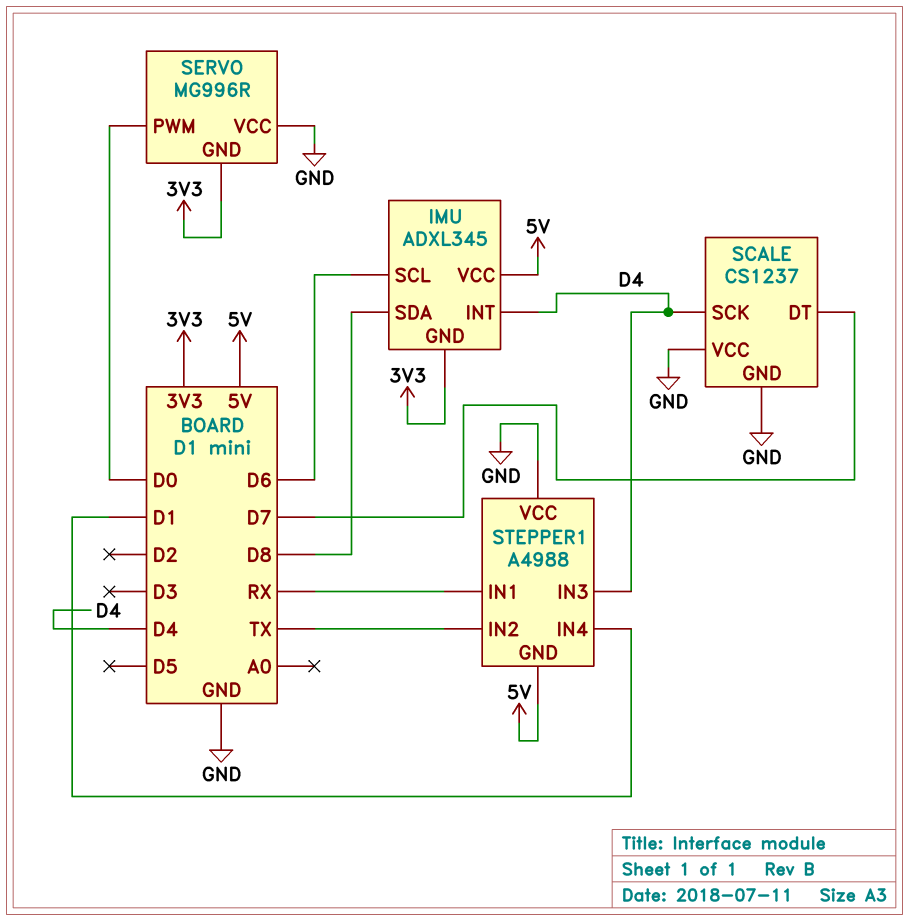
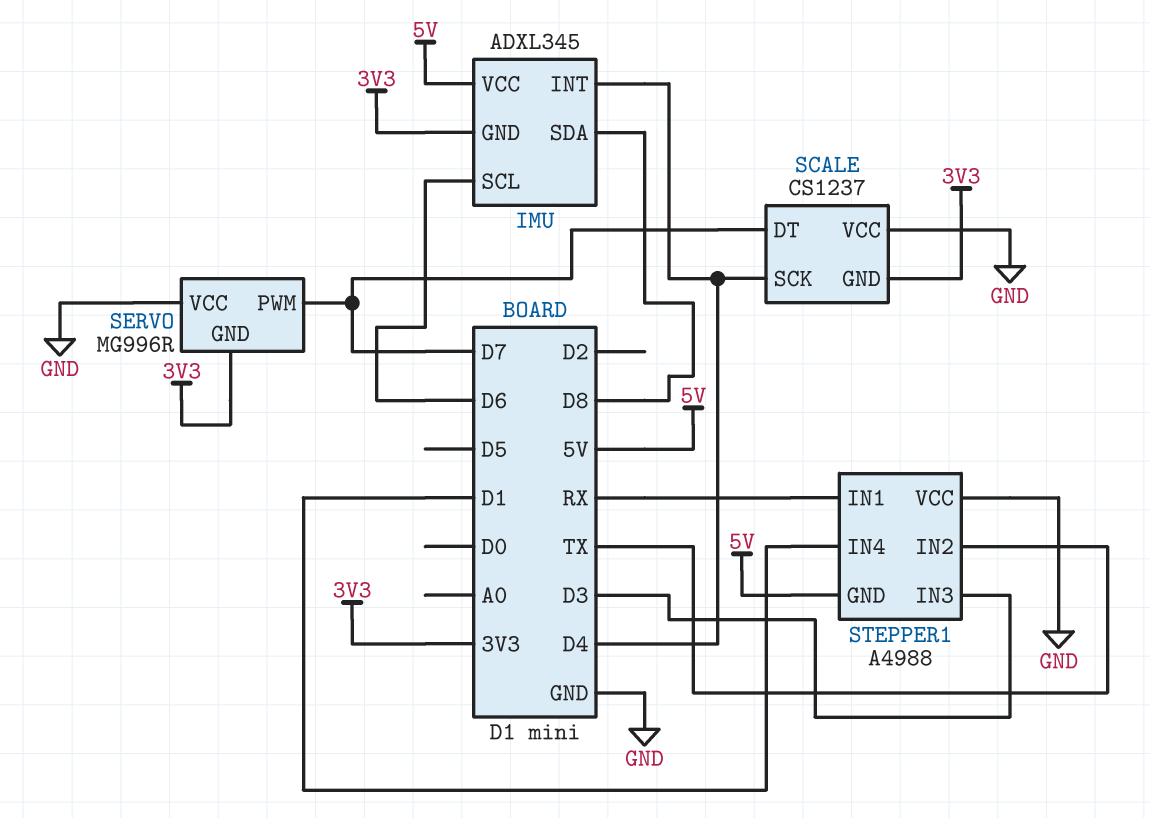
SCALE pin GND: GND -> 3V3
SERVO pin PWM: D0 -> D7
STEPPER1 pin IN3: D4 -> D3

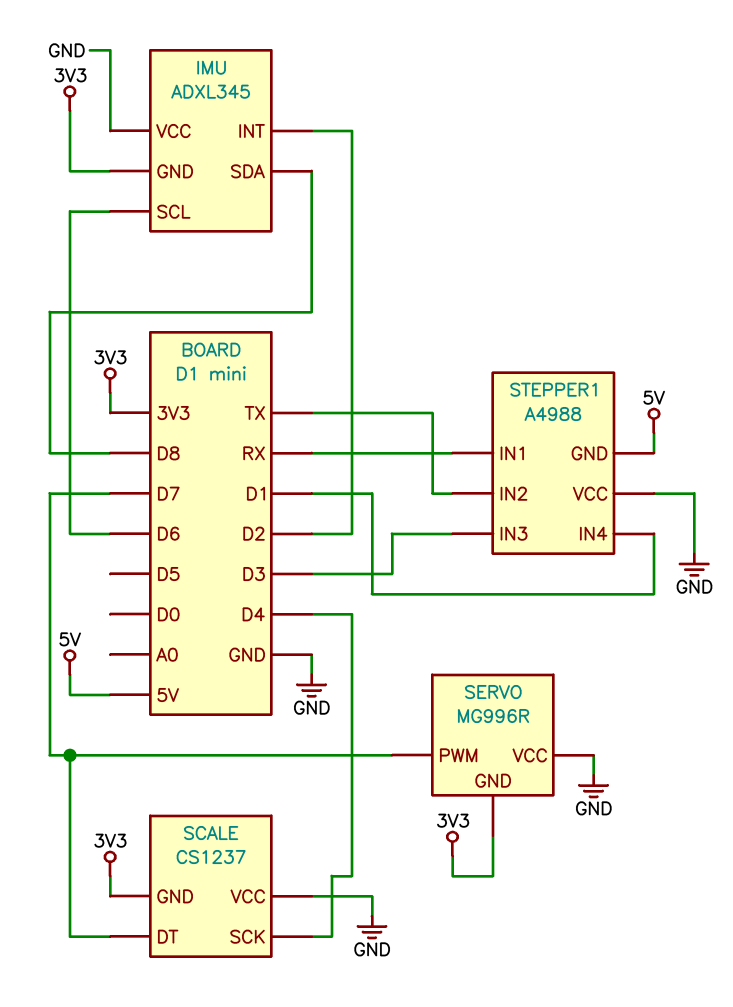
IMU pin INT: D4 -> D2
IMU pin VCC: 5V -> GND

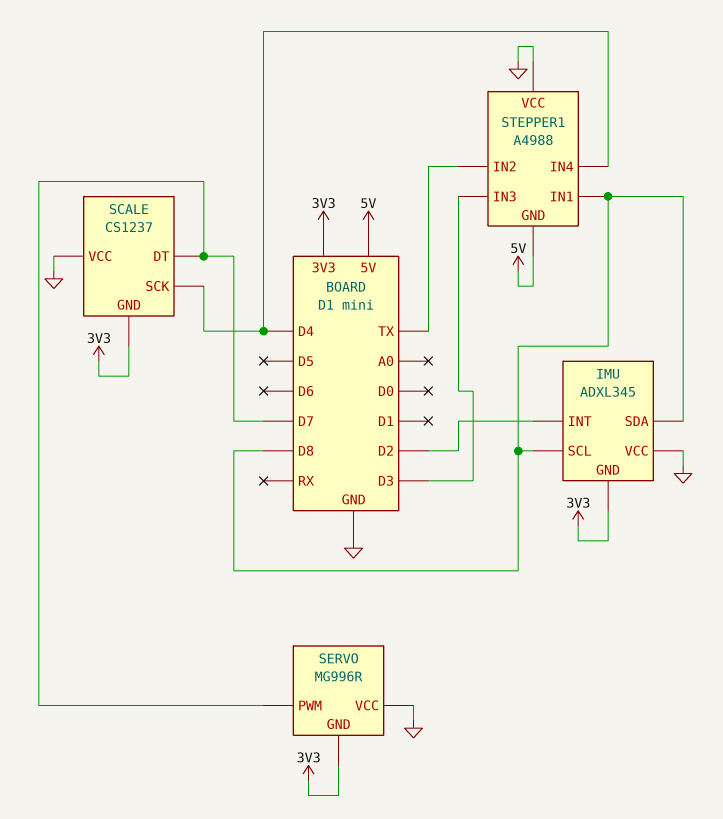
IMU pin SCL: D6 -> D8
STEPPER1 pin IN1: RX -> D8
STEPPER1 pin IN4: D1 -> D4

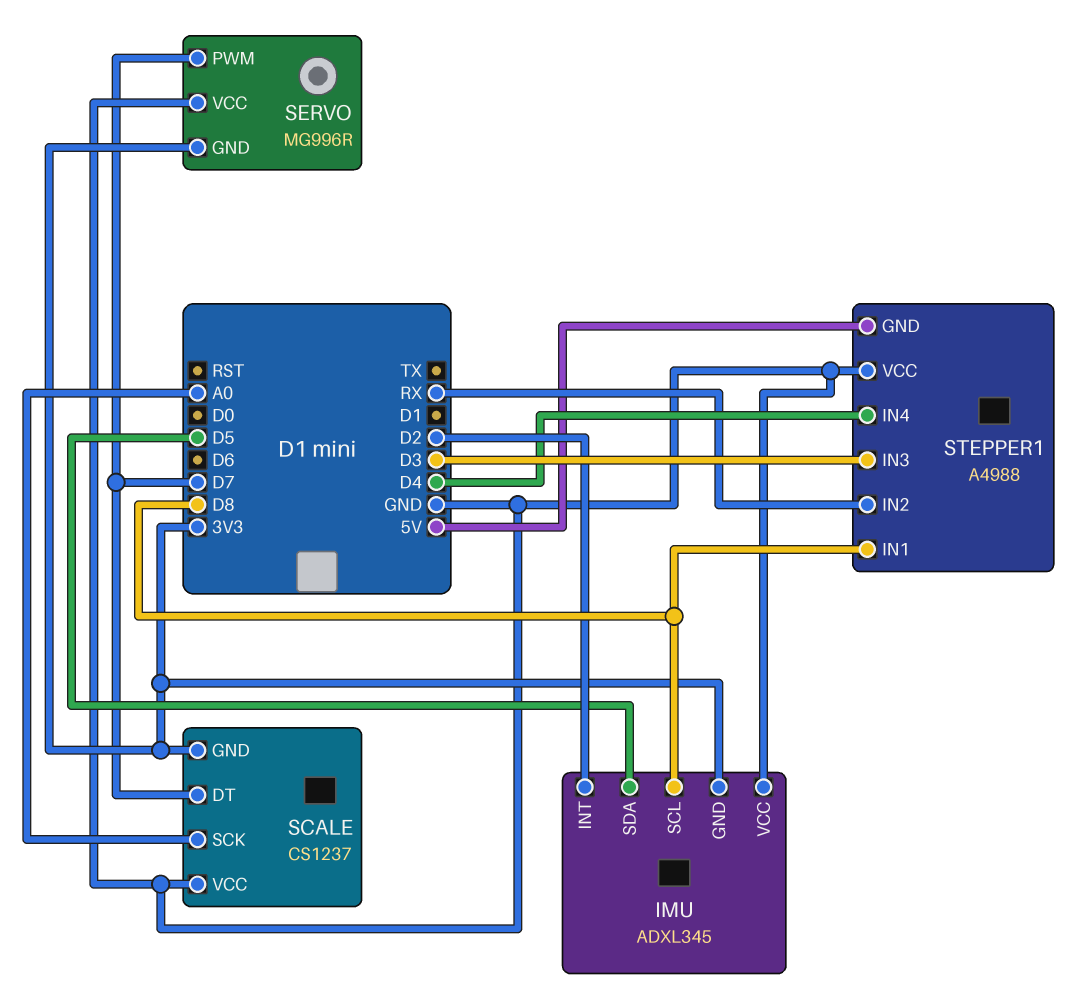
IMU pin SDA: D8 -> D5
SCALE pin SCK: D4 -> A0
STEPPER1 pin IN2: TX -> RX

